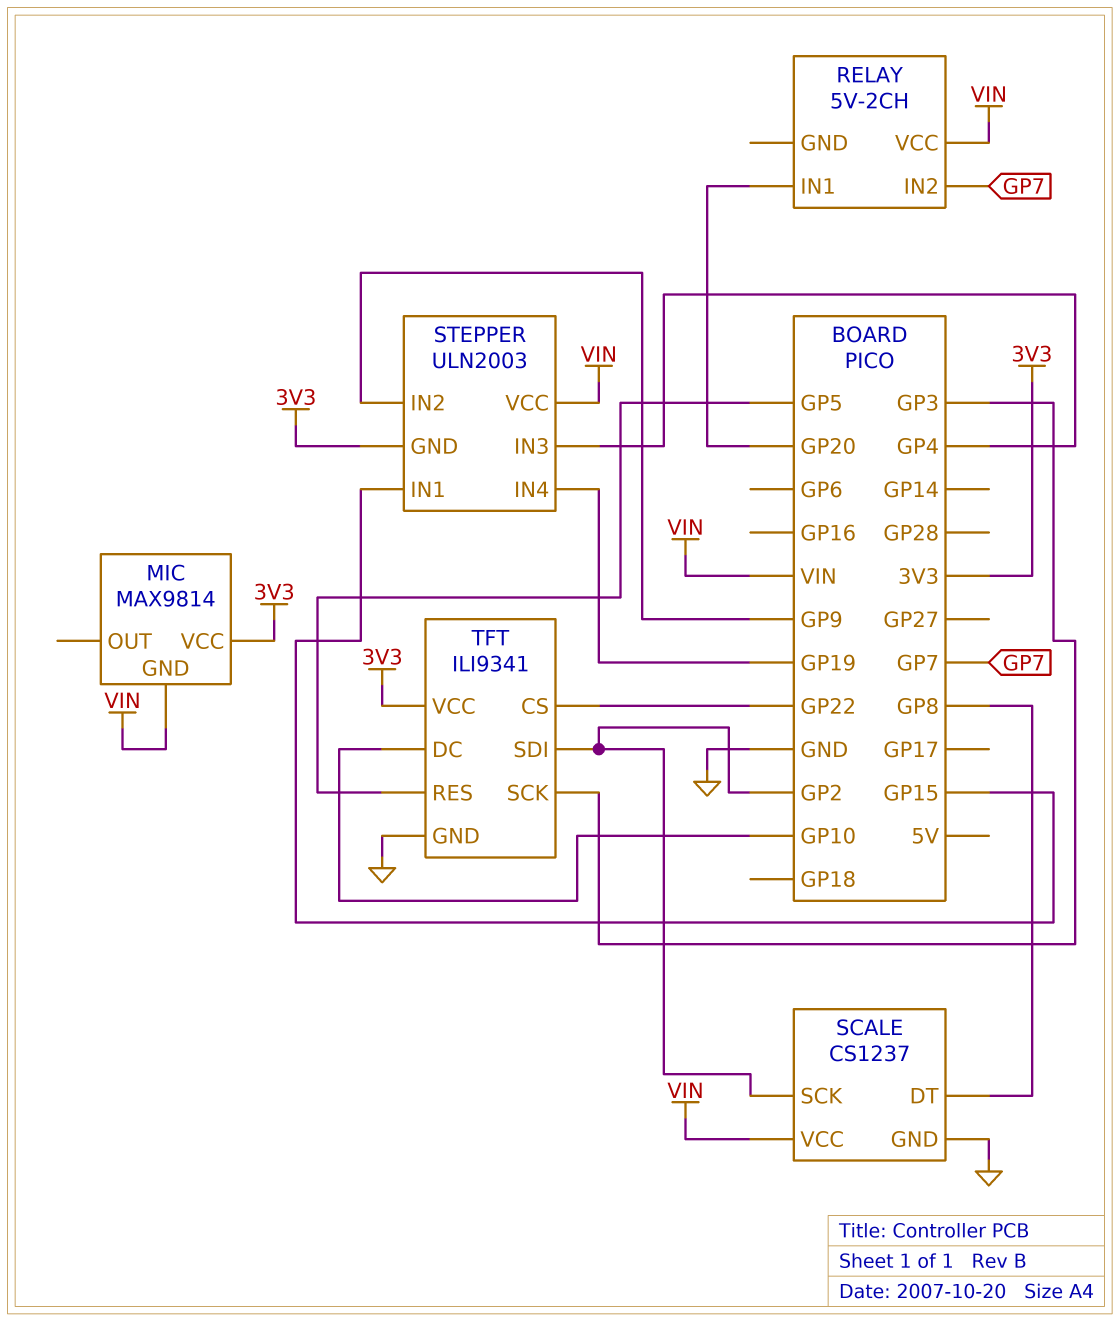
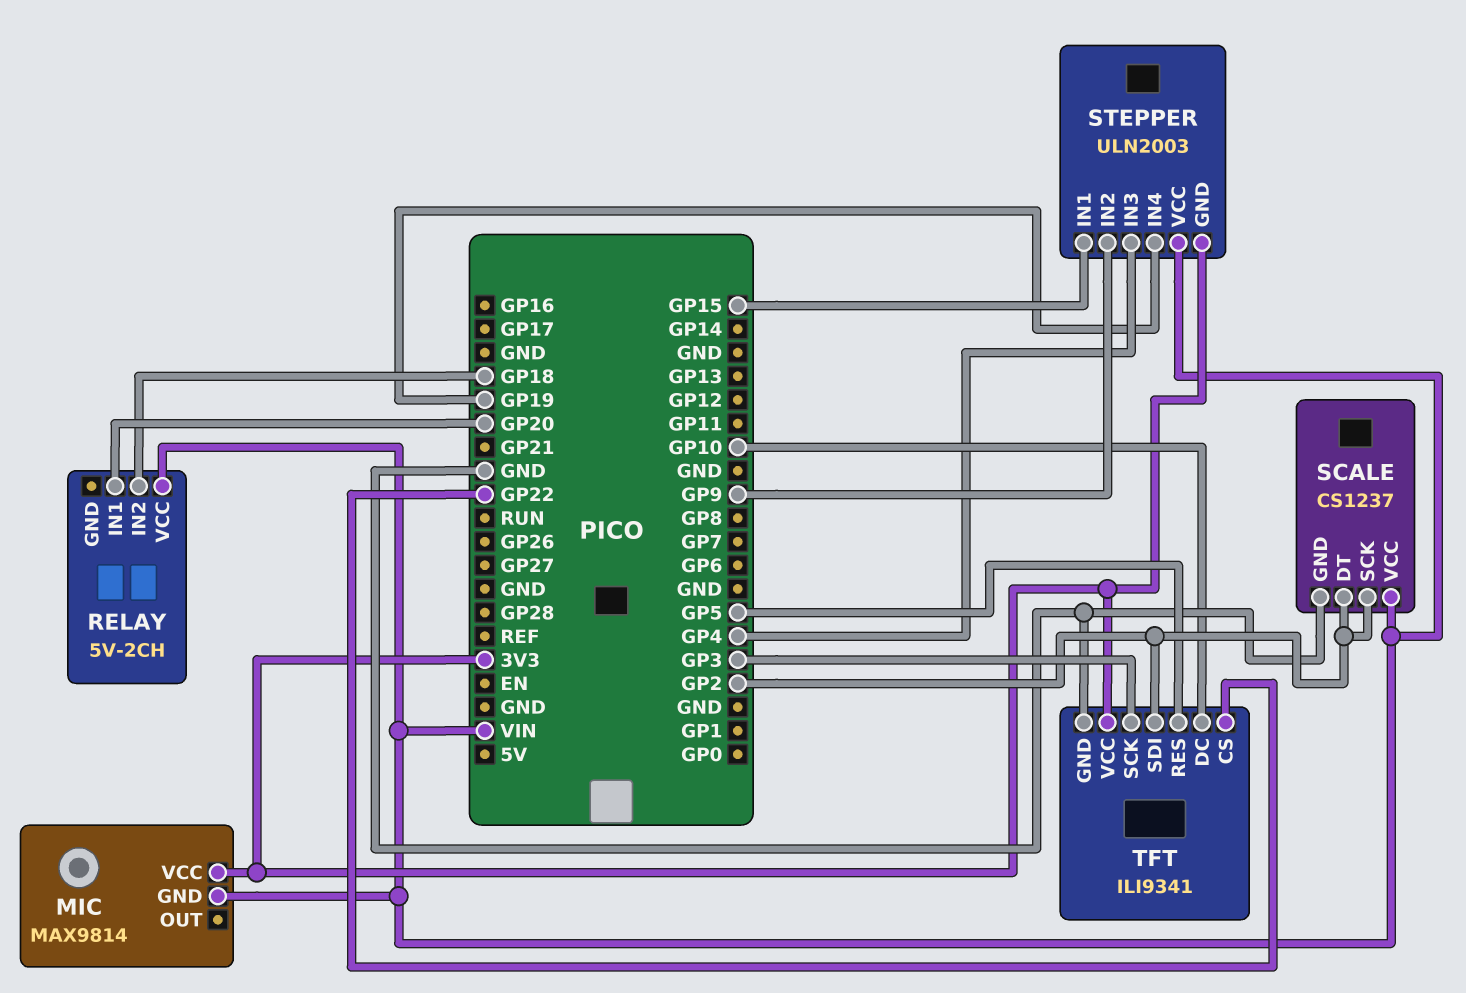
RELAY pin IN2: GP7 -> GP18
SCALE pin DT: GP8 -> GP2

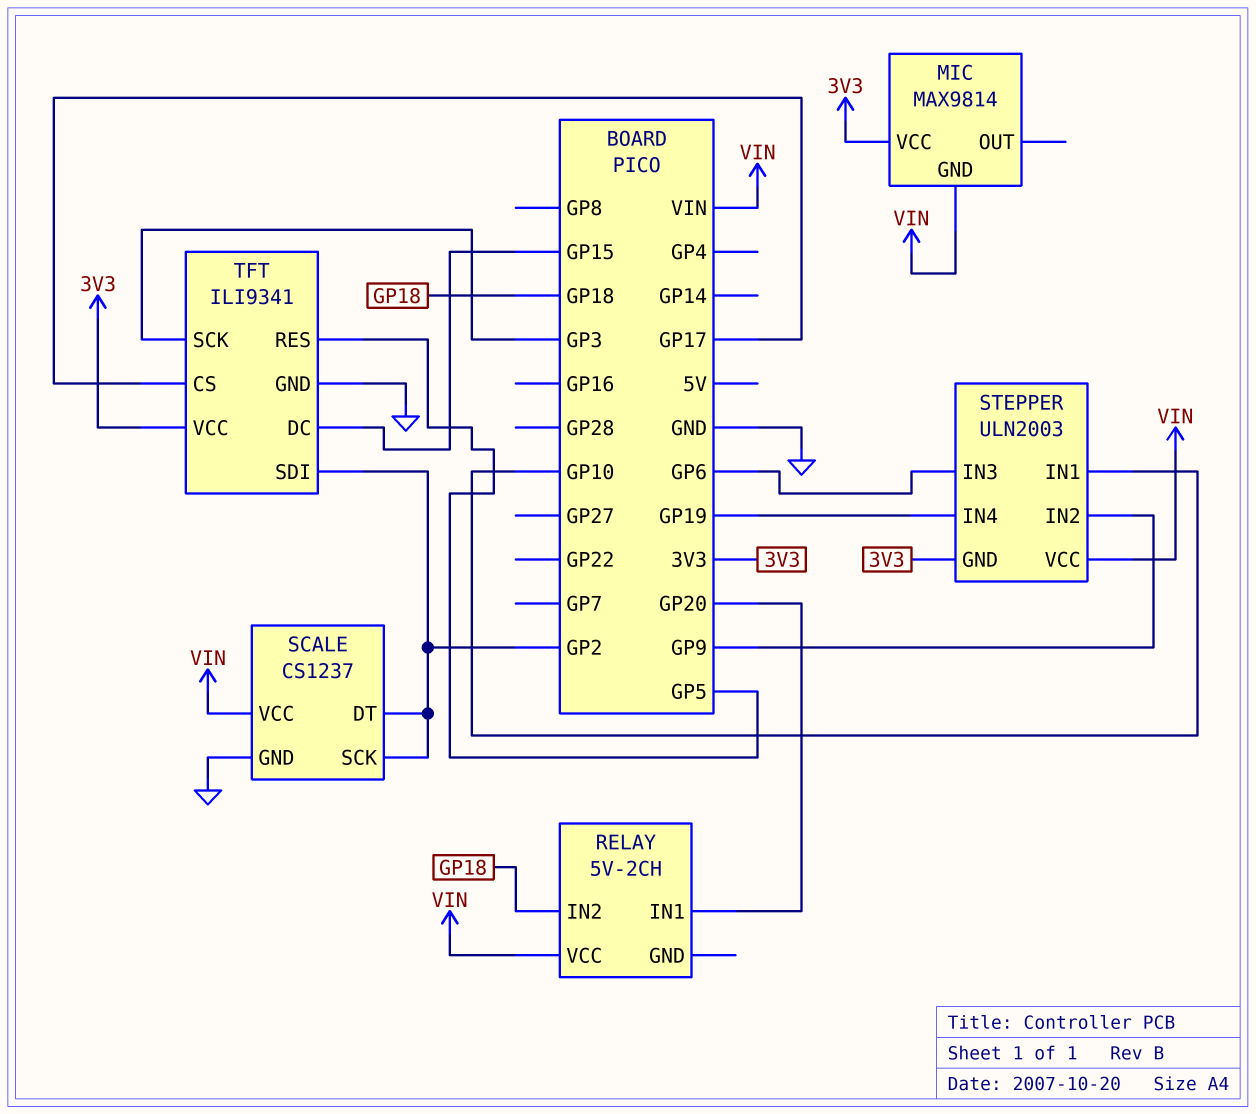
STEPPER pin IN1: GP15 -> GP10
STEPPER pin IN3: GP4 -> GP6
TFT pin CS: GP22 -> GP17
TFT pin DC: GP10 -> GP15

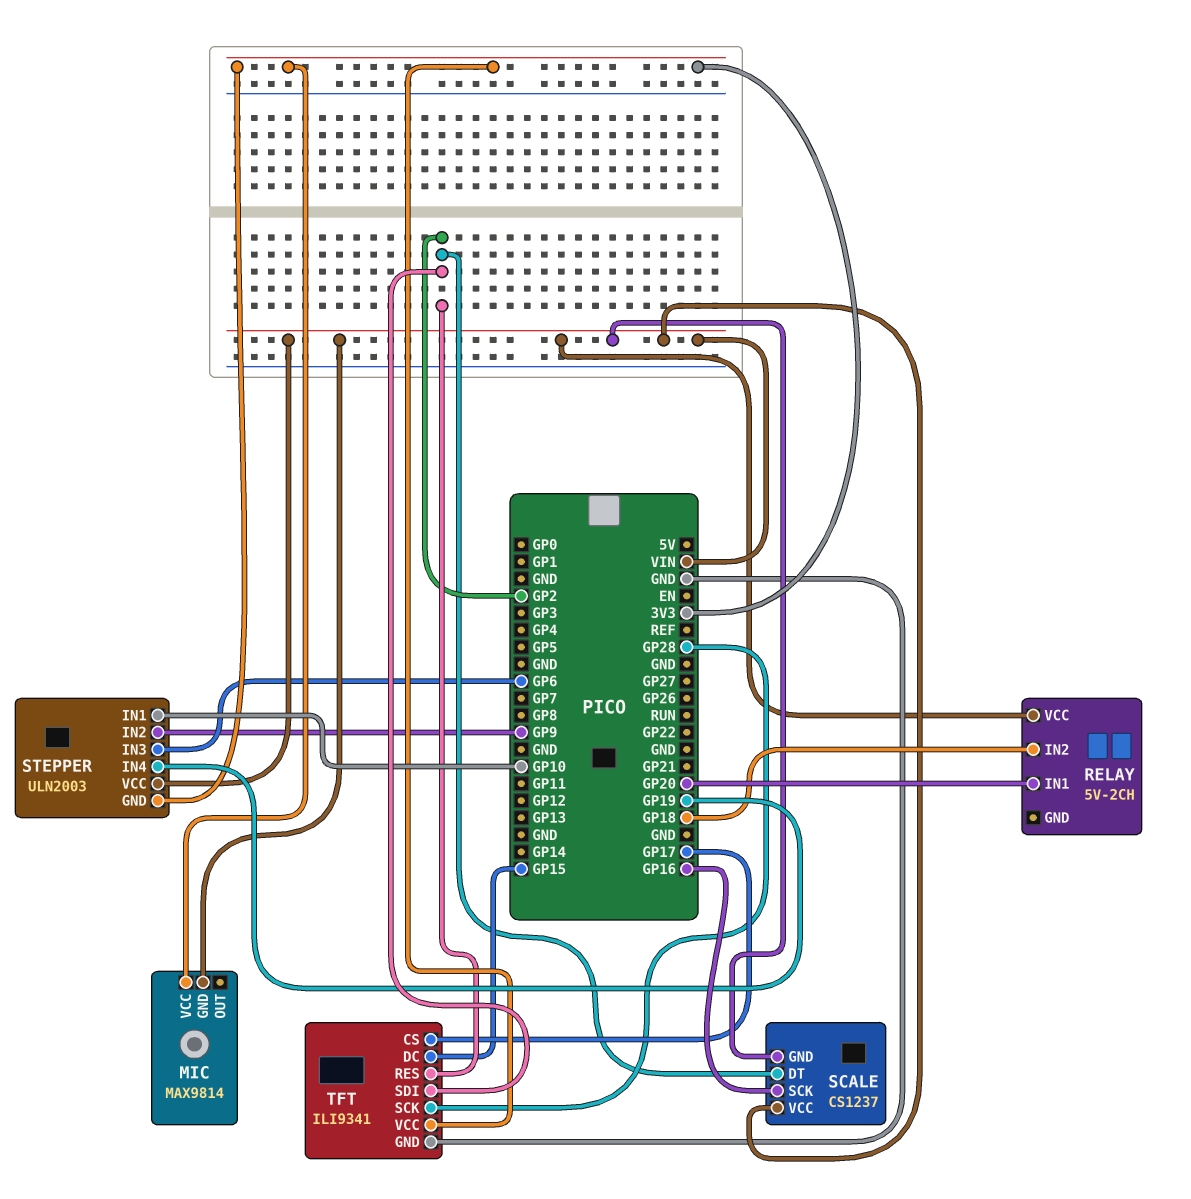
SCALE pin GND: GND -> VIN
SCALE pin SCK: GP2 -> GP16
TFT pin RES: GP5 -> GP2
TFT pin SCK: GP3 -> GP28

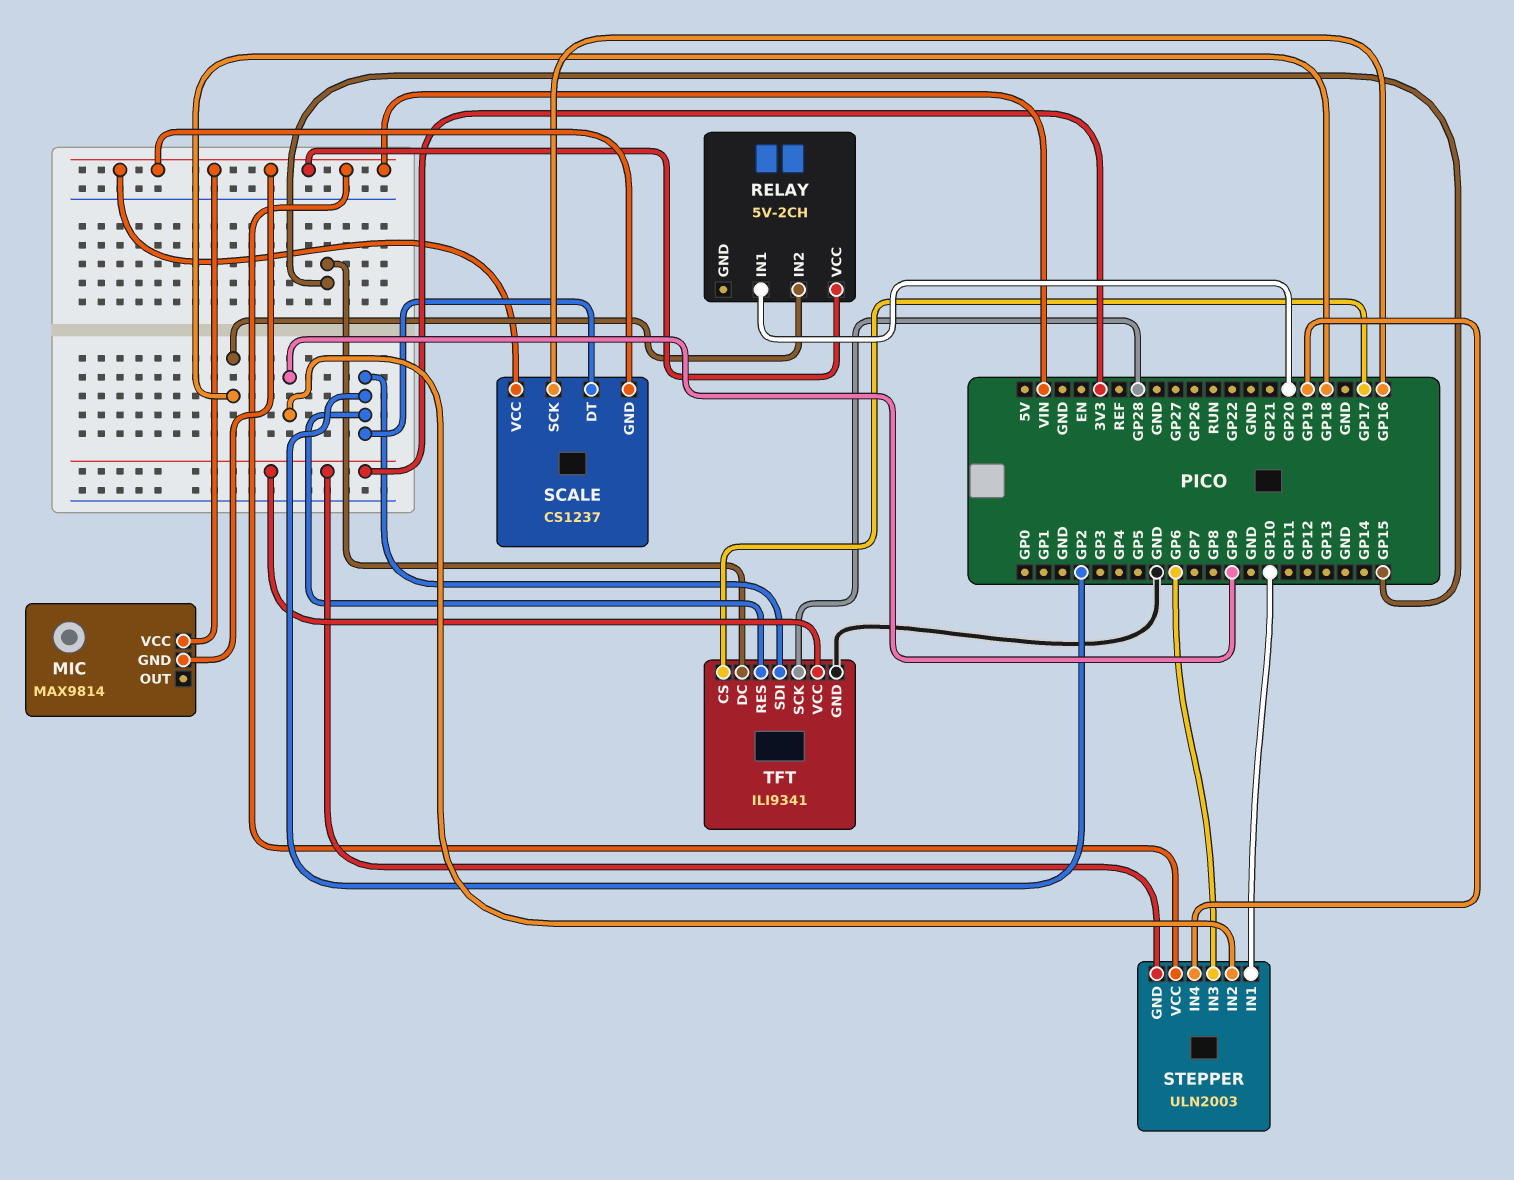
MIC pin VCC: 3V3 -> VIN

